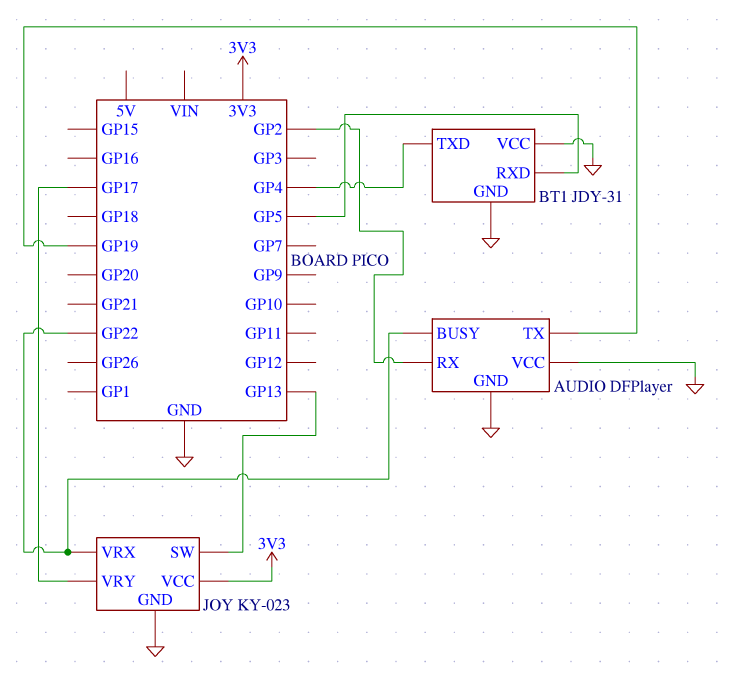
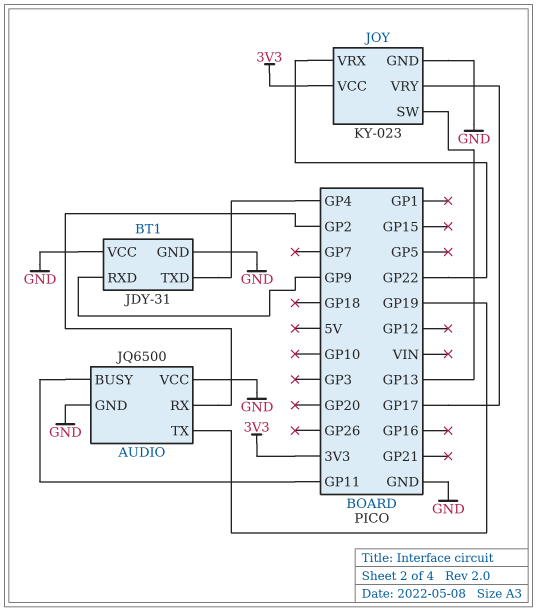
AUDIO: DFPlayer -> JQ6500
AUDIO pin BUSY: GP22 -> GP11
BT1 pin RXD: GP5 -> GP9

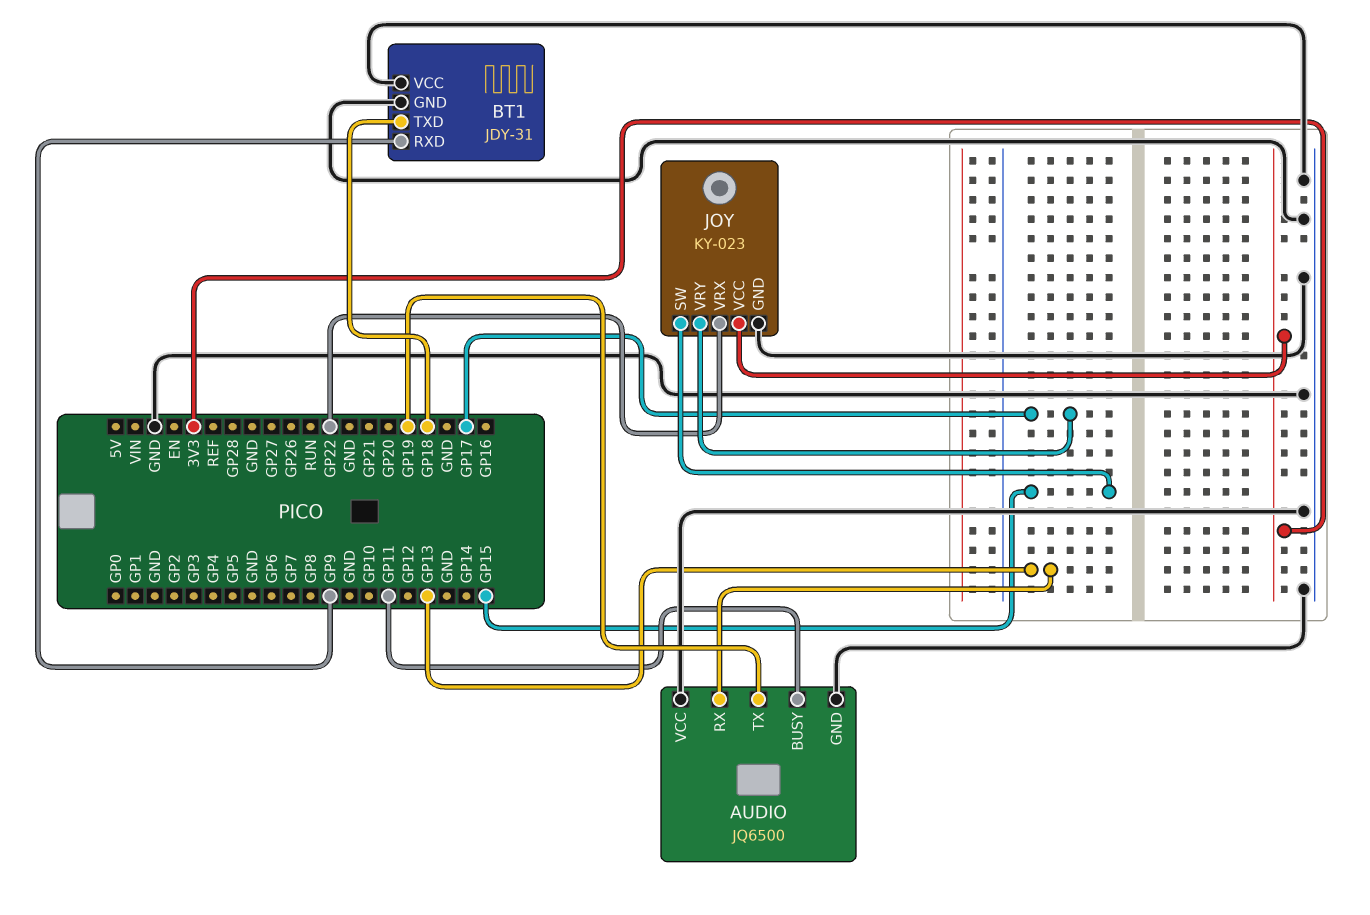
AUDIO pin RX: GP2 -> GP13
BT1 pin TXD: GP4 -> GP18
JOY pin SW: GP13 -> GP15

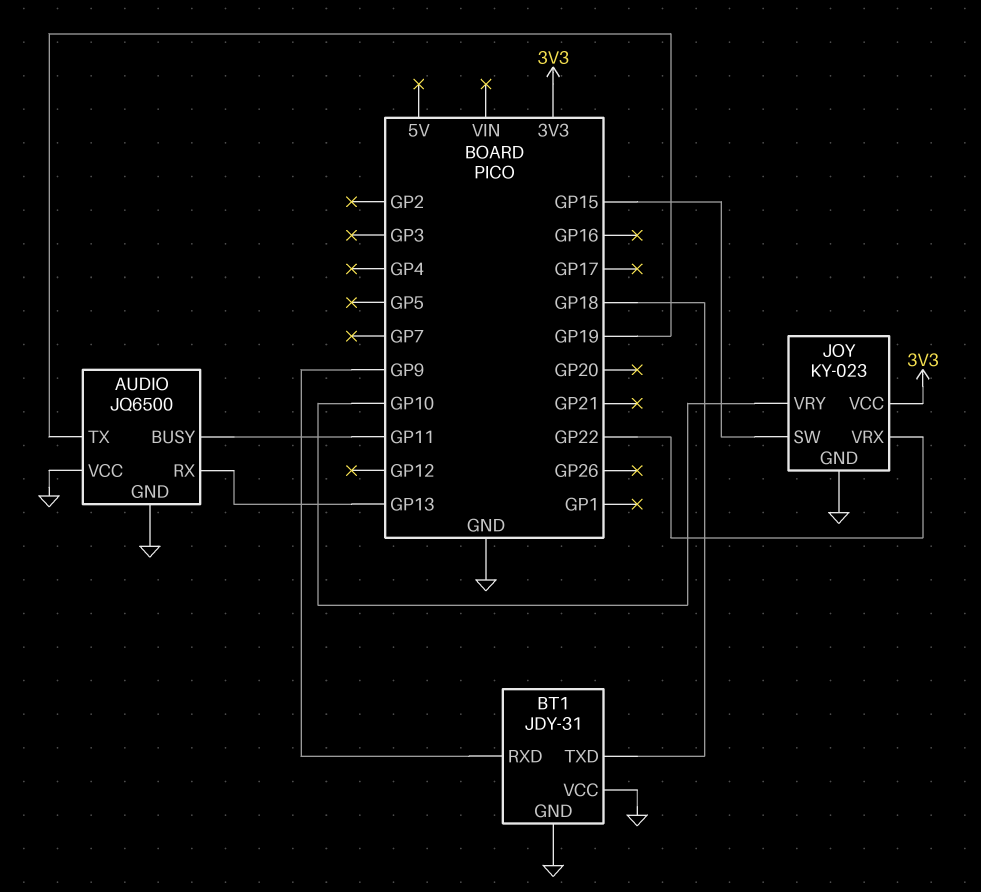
JOY pin VRY: GP17 -> GP10

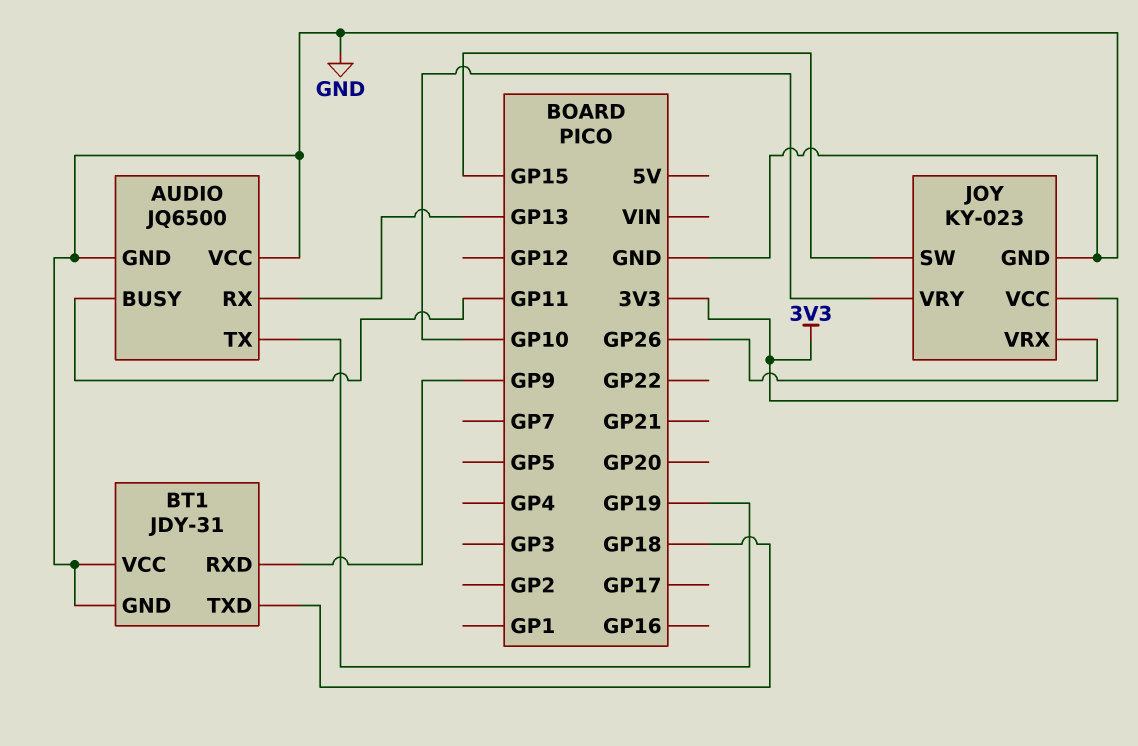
JOY pin VRX: GP22 -> GP26

